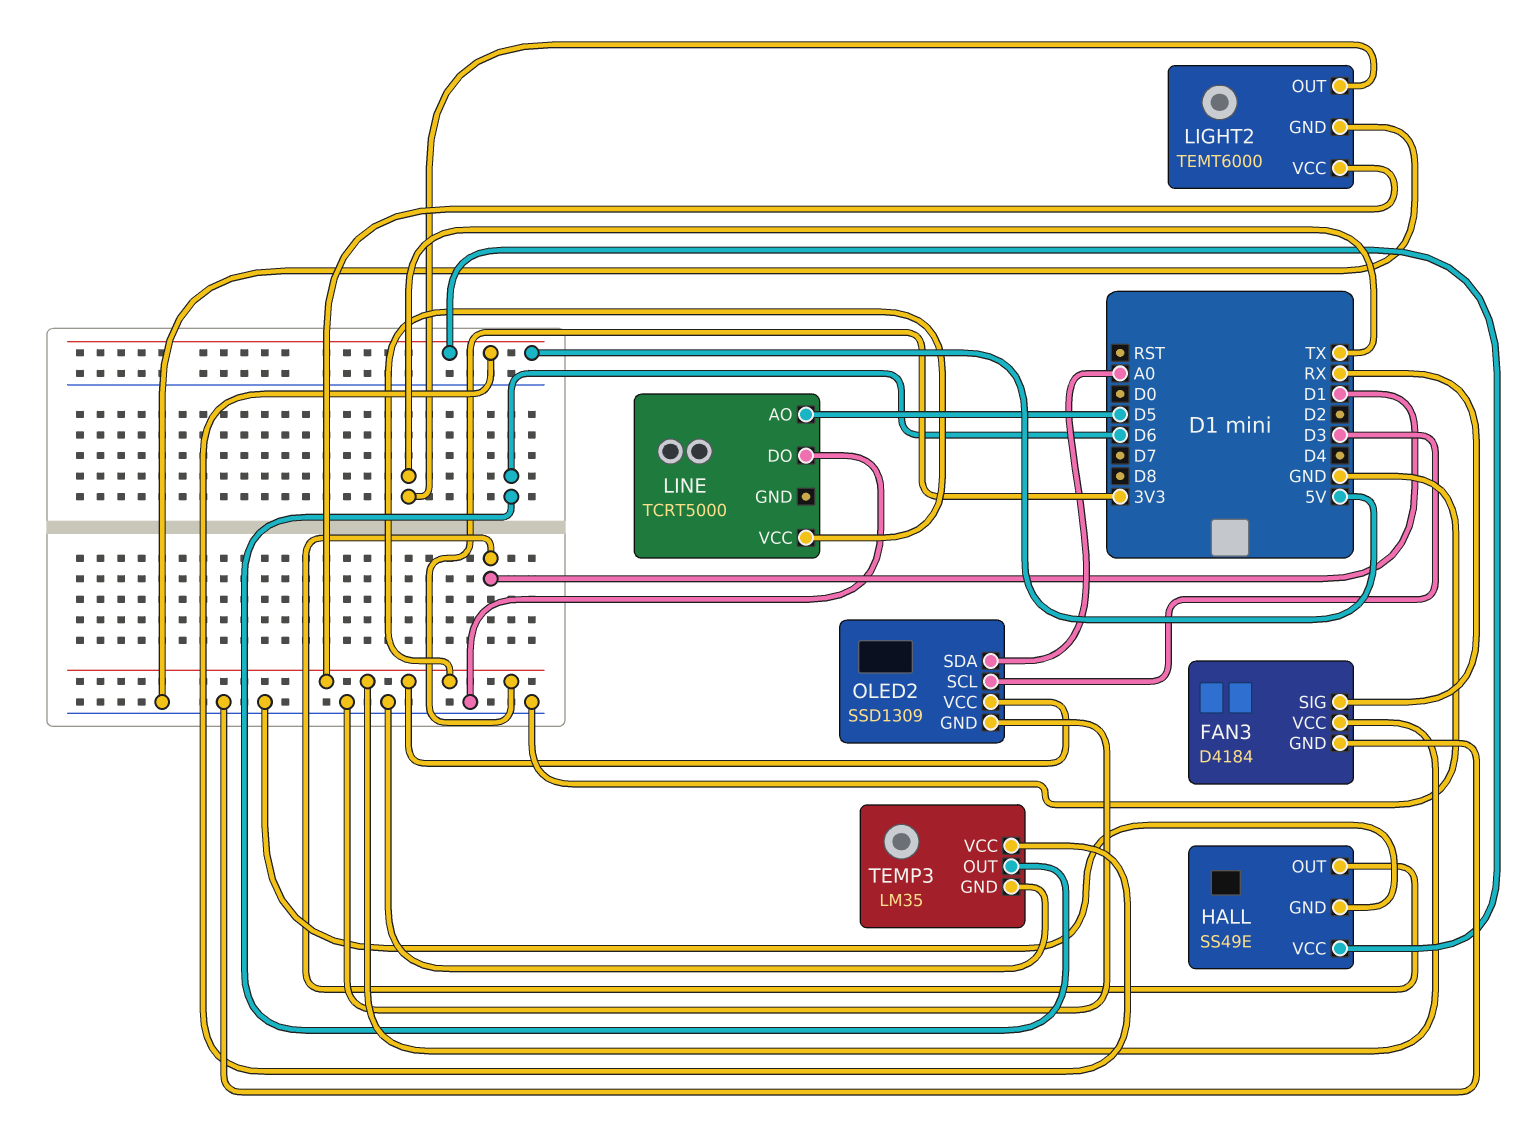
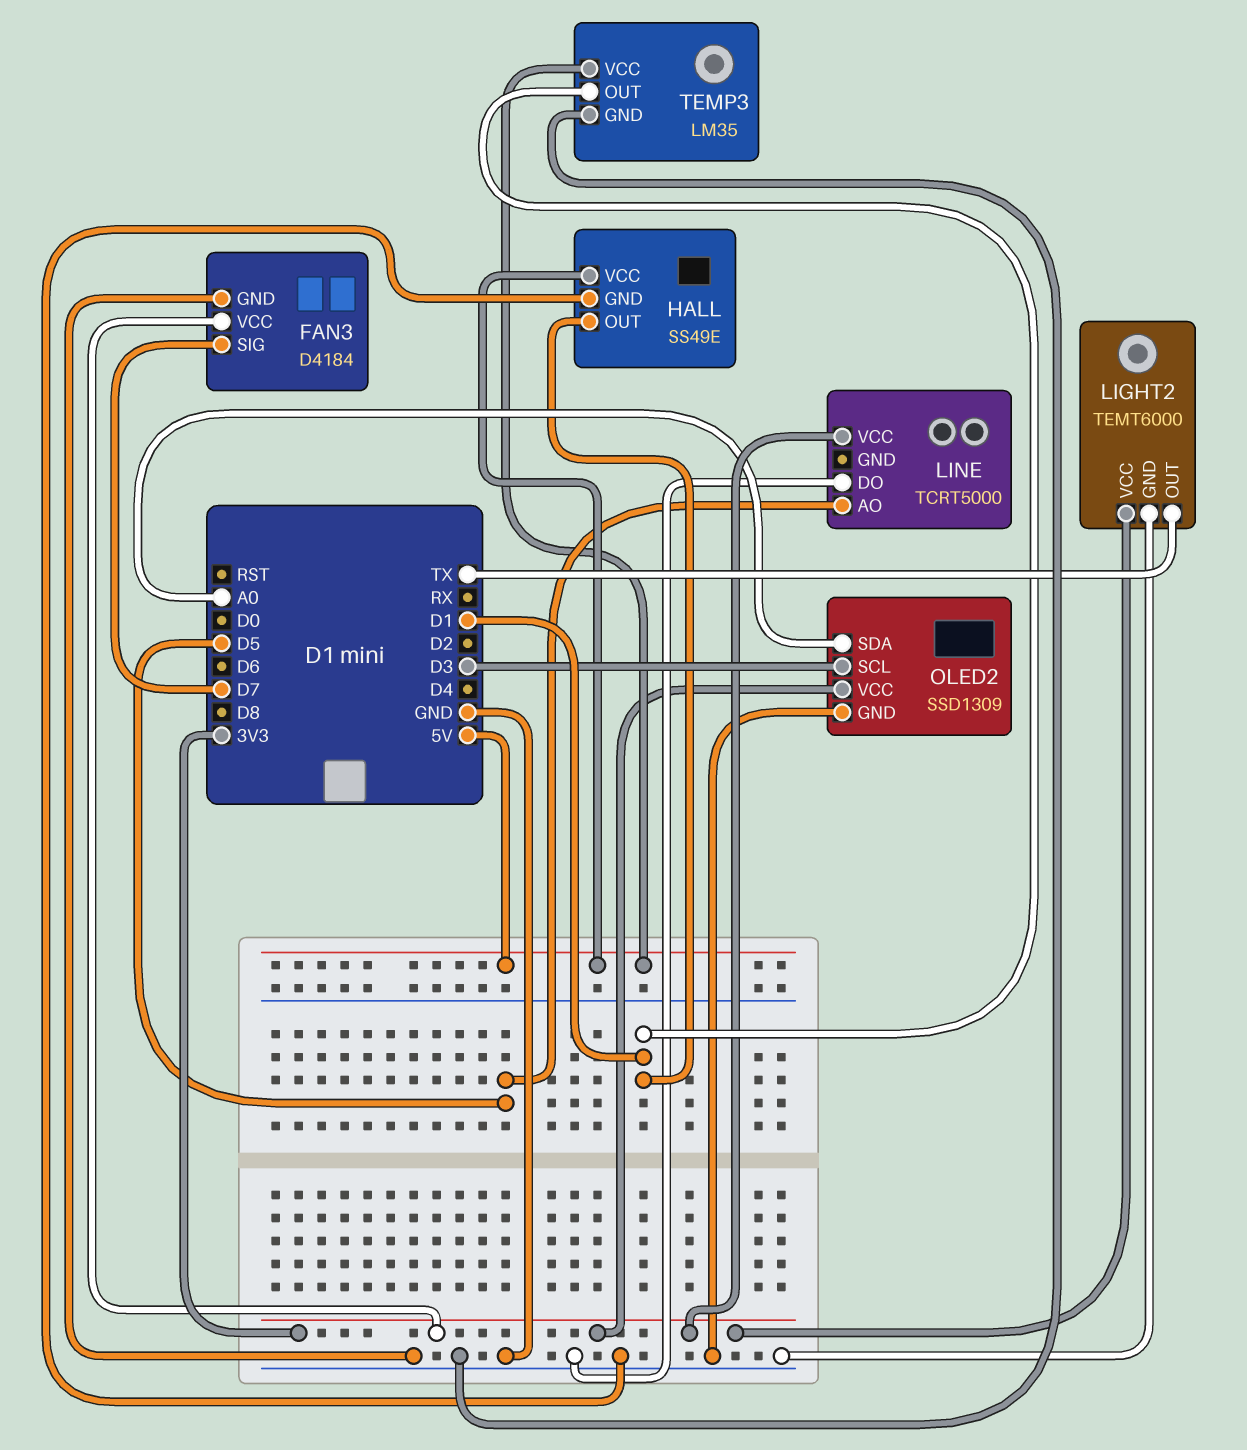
FAN3 pin SIG: RX -> D7
TEMP3 pin OUT: D6 -> D1

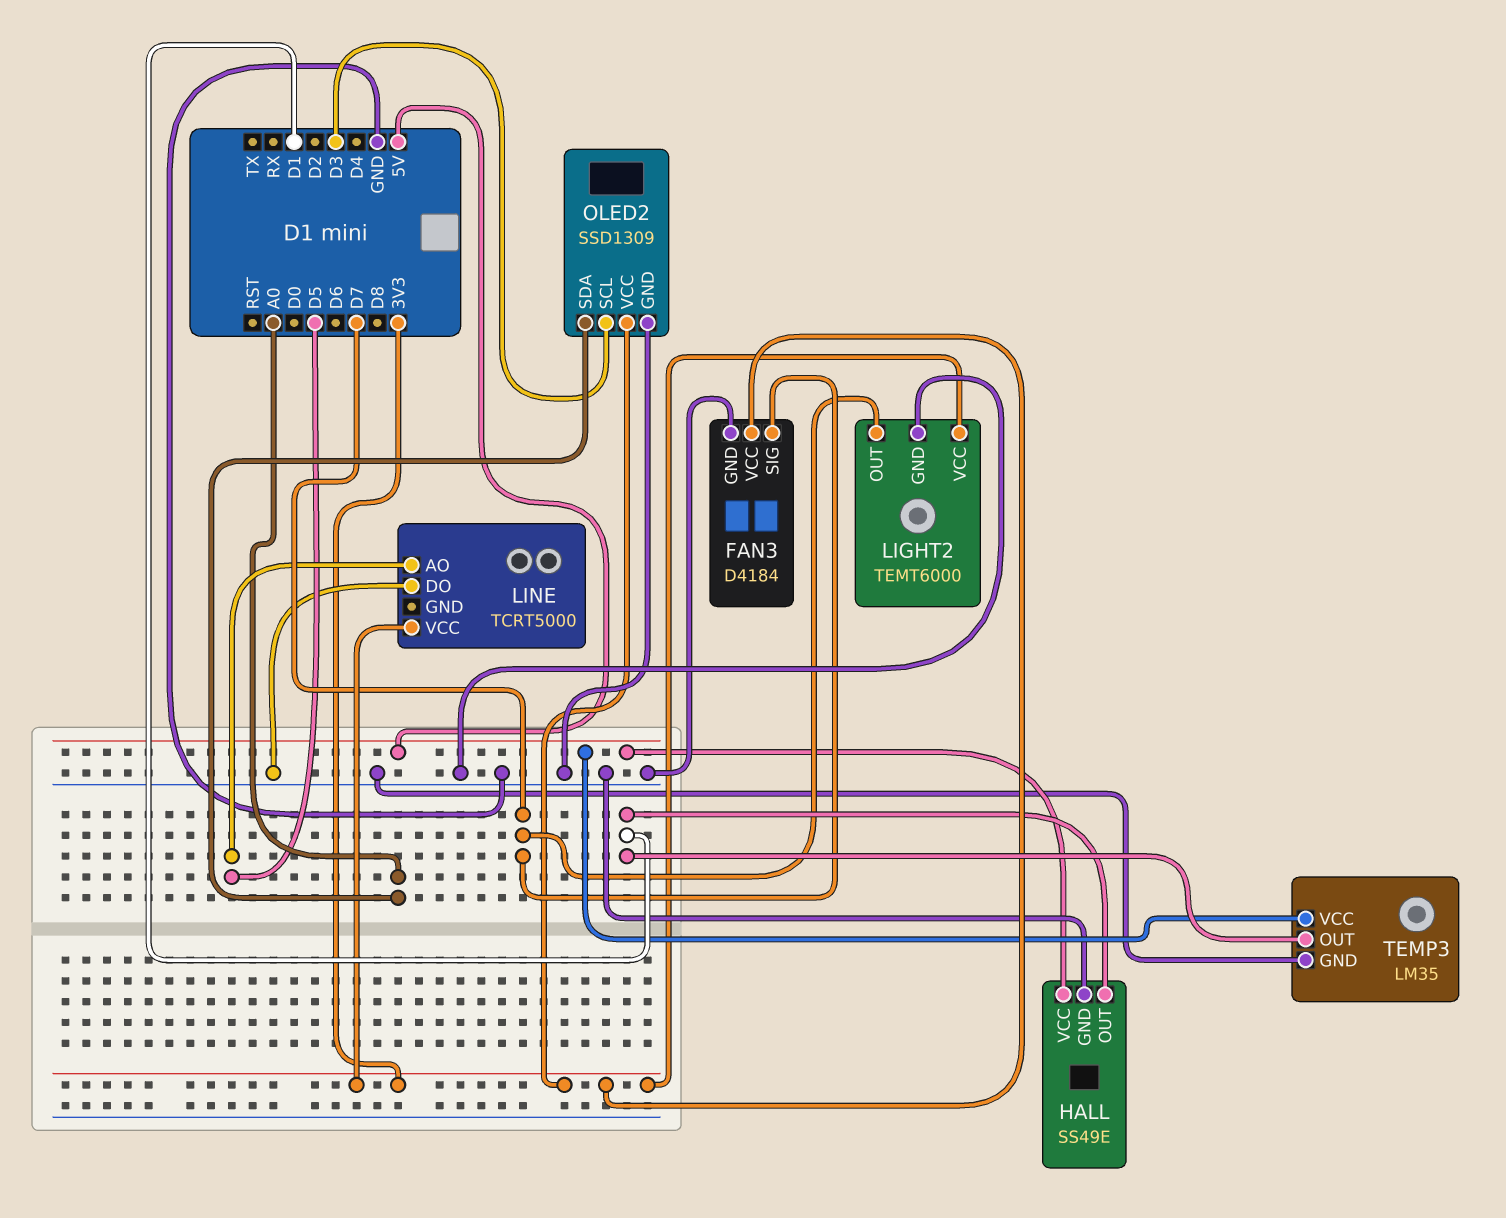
LIGHT2 pin OUT: TX -> D7

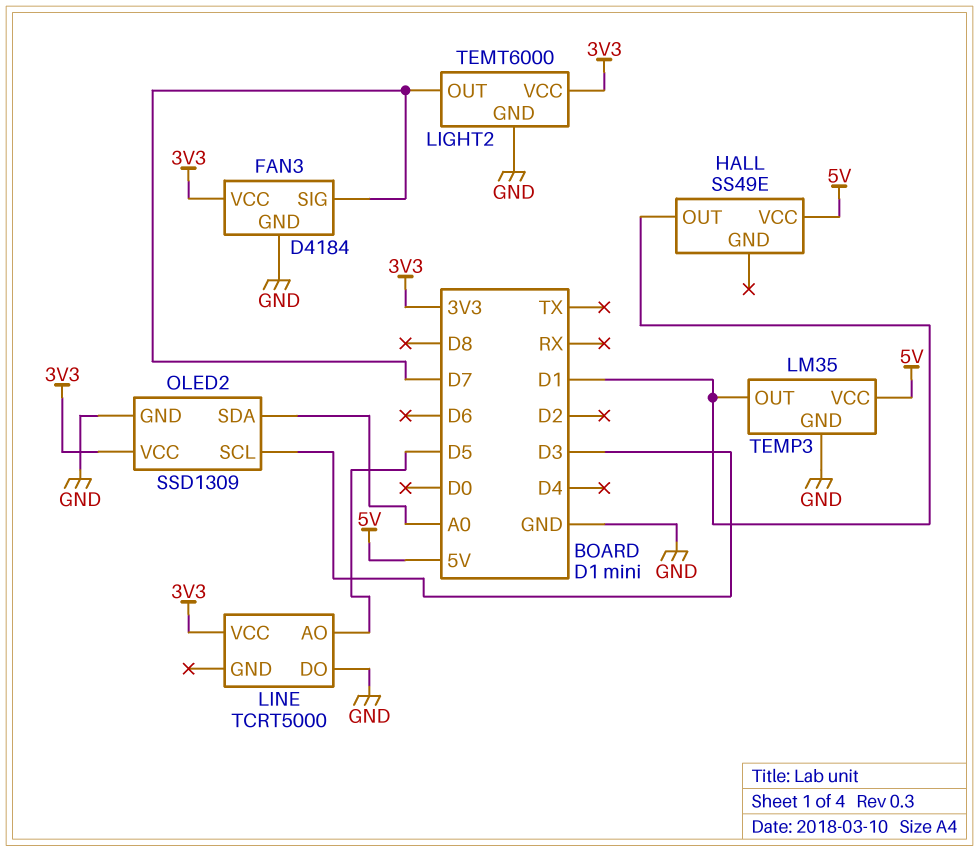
HALL pin GND: GND -> none

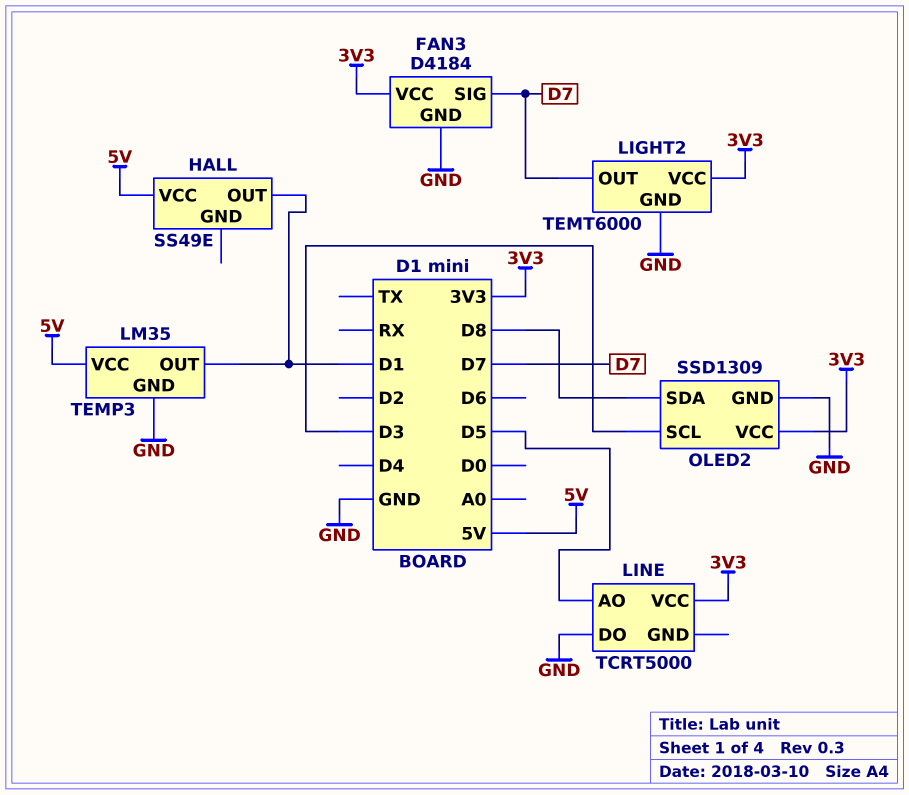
OLED2 pin SDA: A0 -> D8

